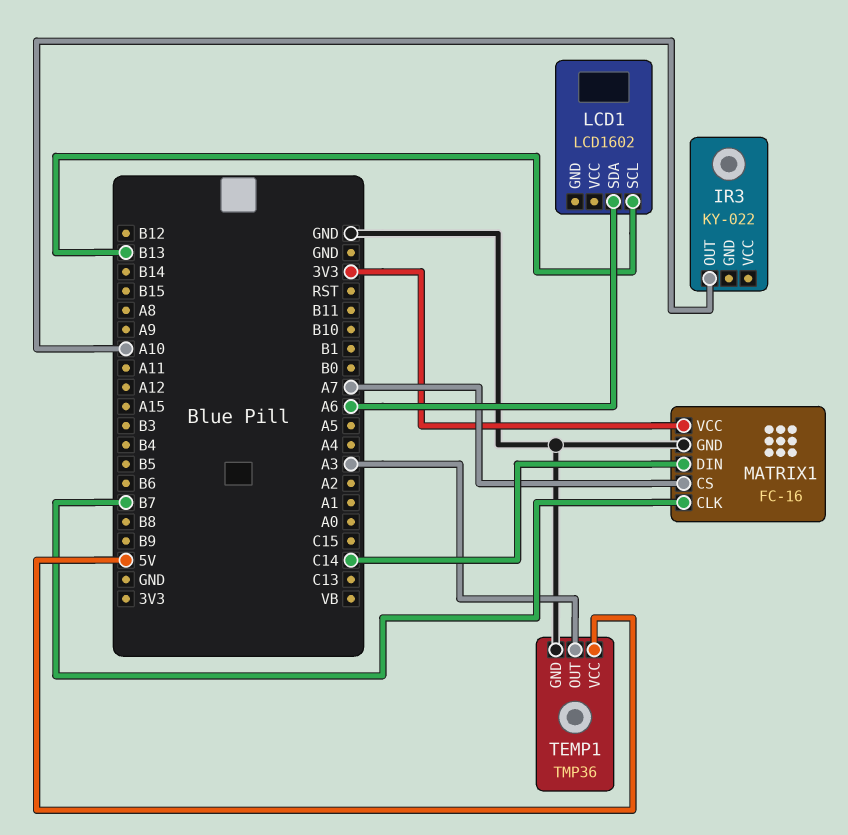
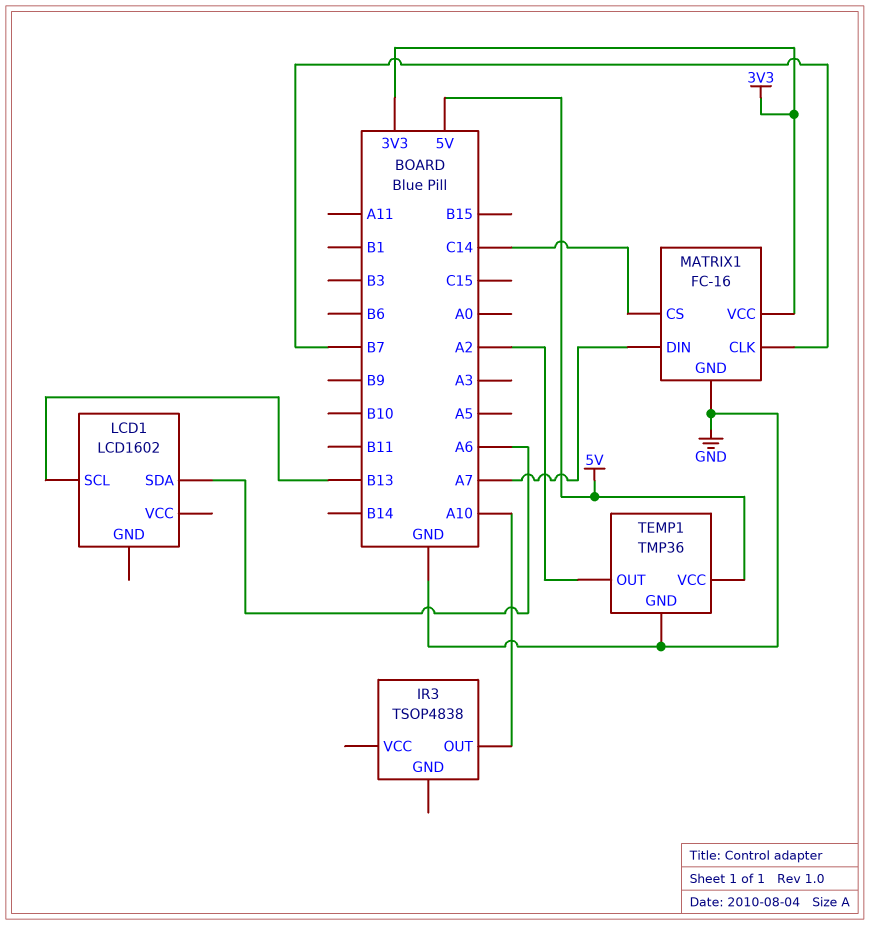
IR3: KY-022 -> TSOP4838
MATRIX1 pin CS: A7 -> C14
MATRIX1 pin DIN: C14 -> A7
TEMP1 pin OUT: A3 -> A2

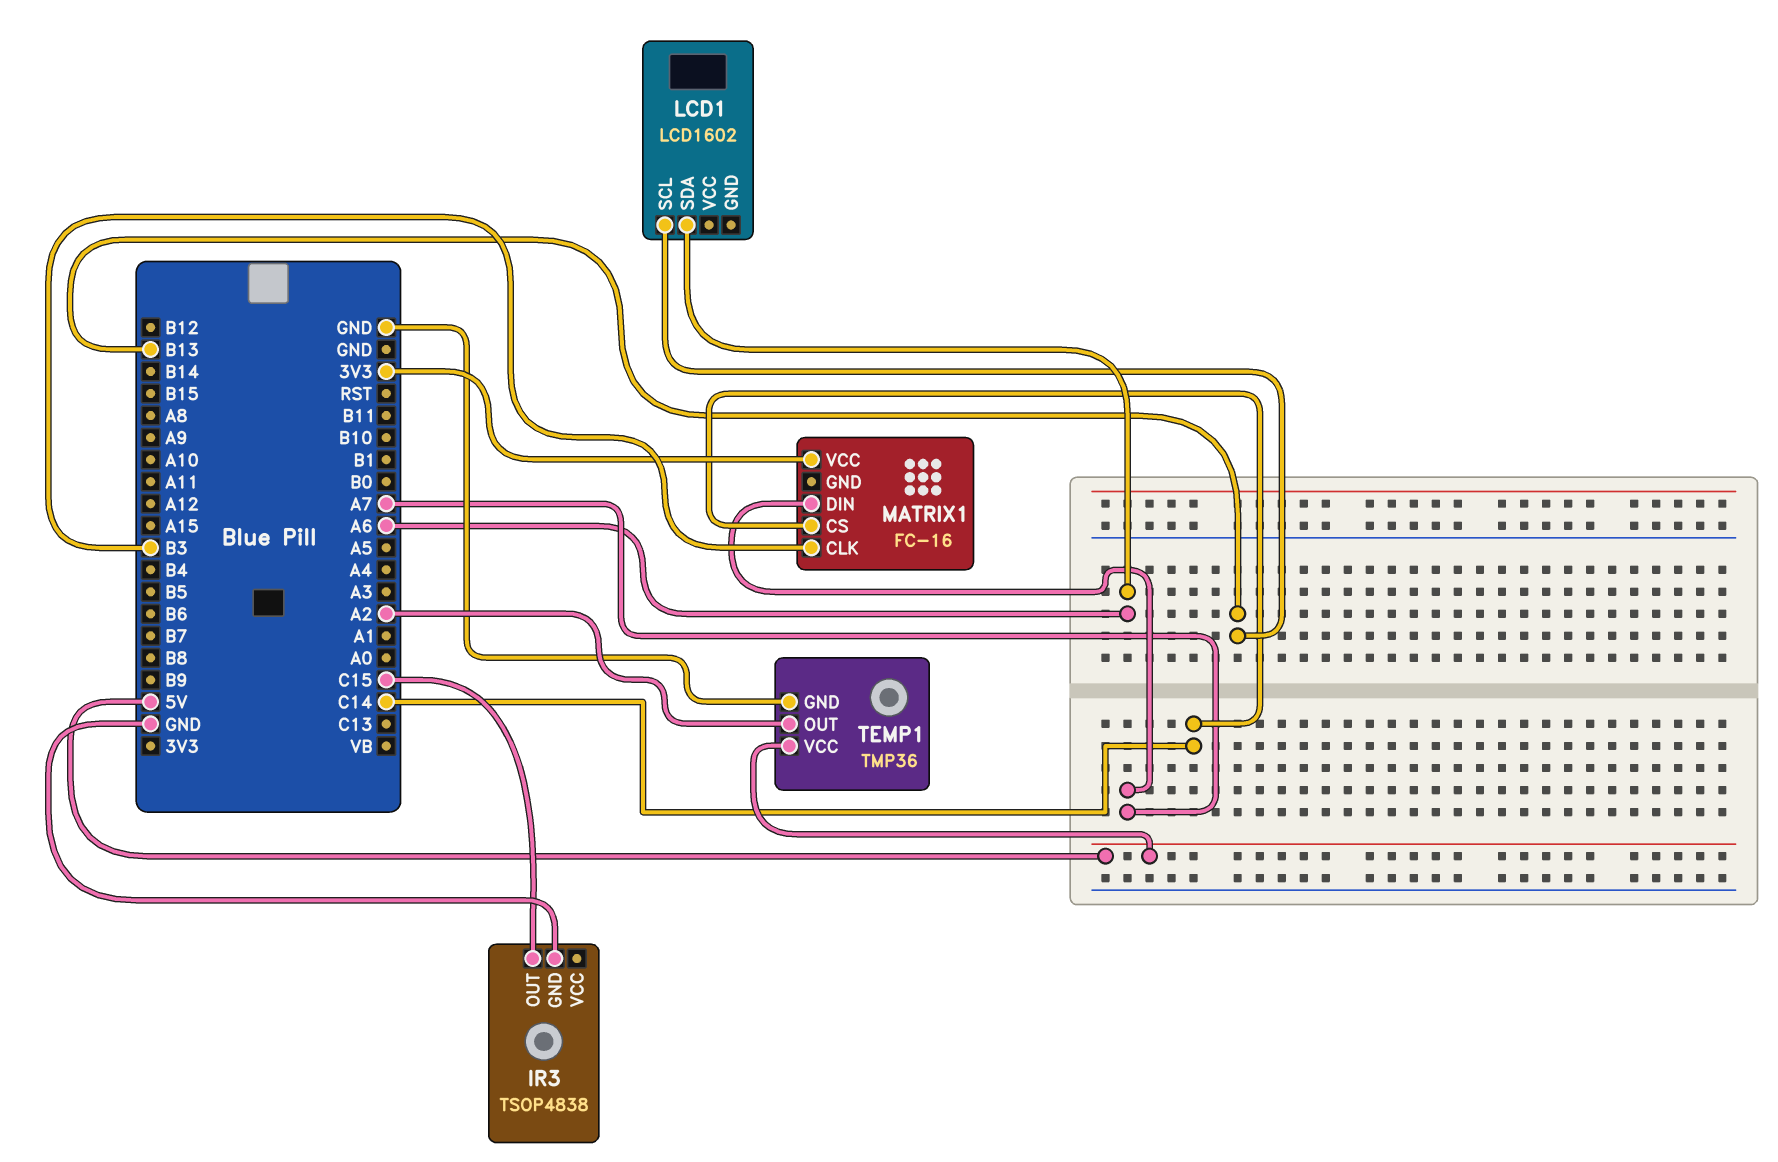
IR3 pin GND: none -> GND
IR3 pin OUT: A10 -> C15
MATRIX1 pin CLK: B7 -> B3
MATRIX1 pin GND: GND -> none

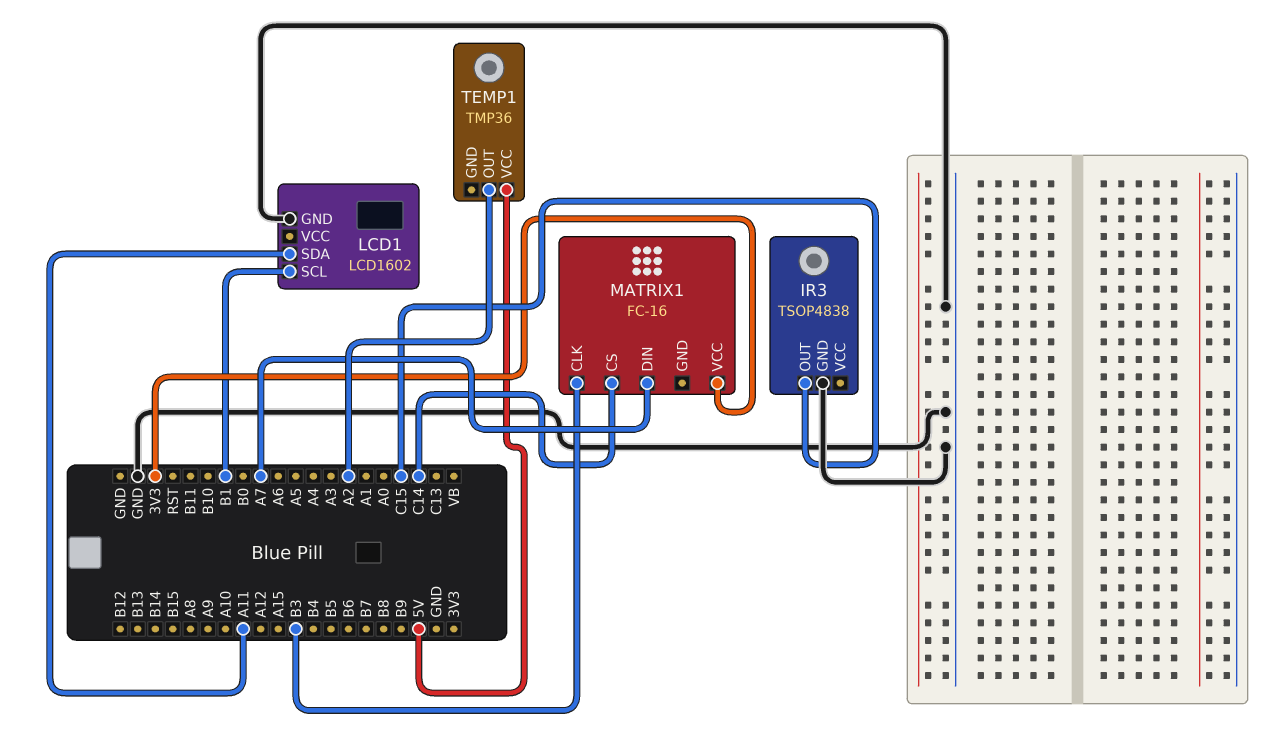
LCD1 pin GND: none -> GND
LCD1 pin SCL: B13 -> B1
LCD1 pin SDA: A6 -> A11
TEMP1 pin GND: GND -> none

